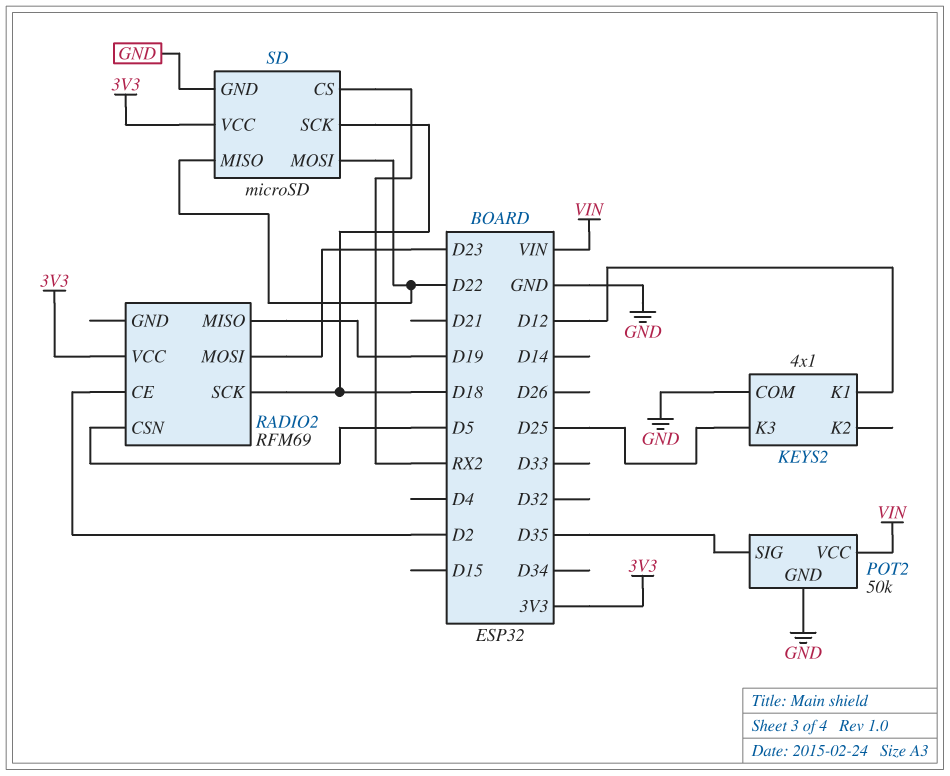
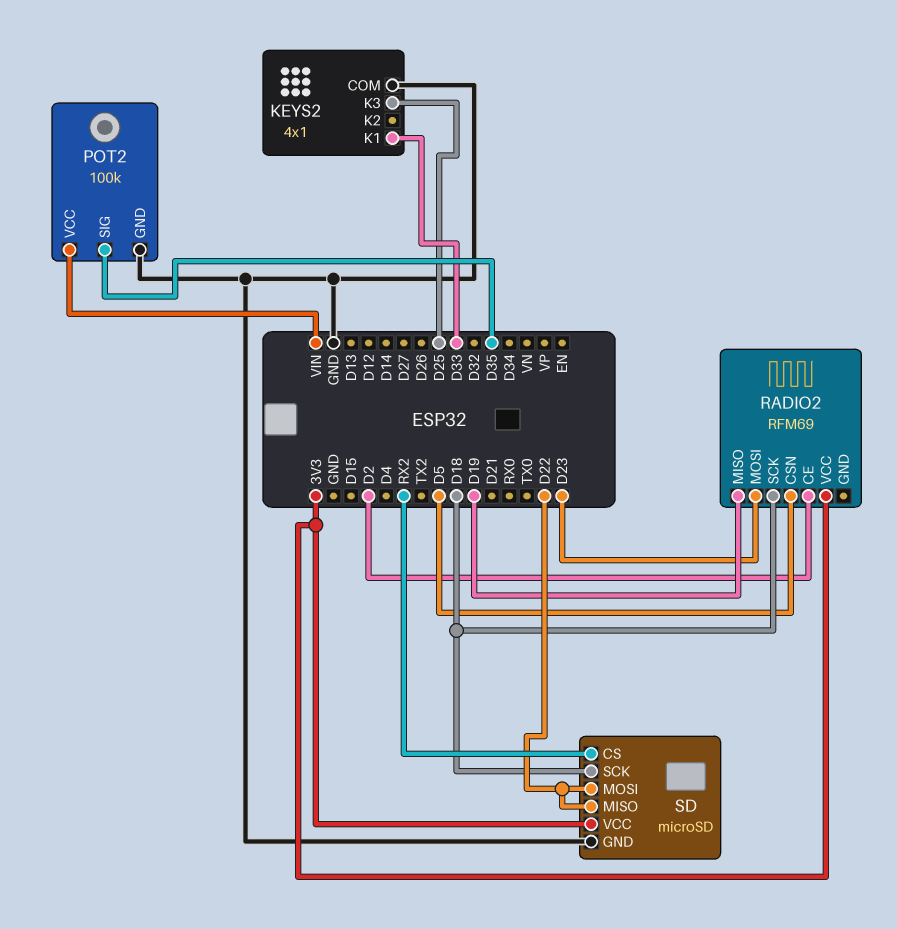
KEYS2 pin K1: D12 -> D33
POT2: 50k -> 100k

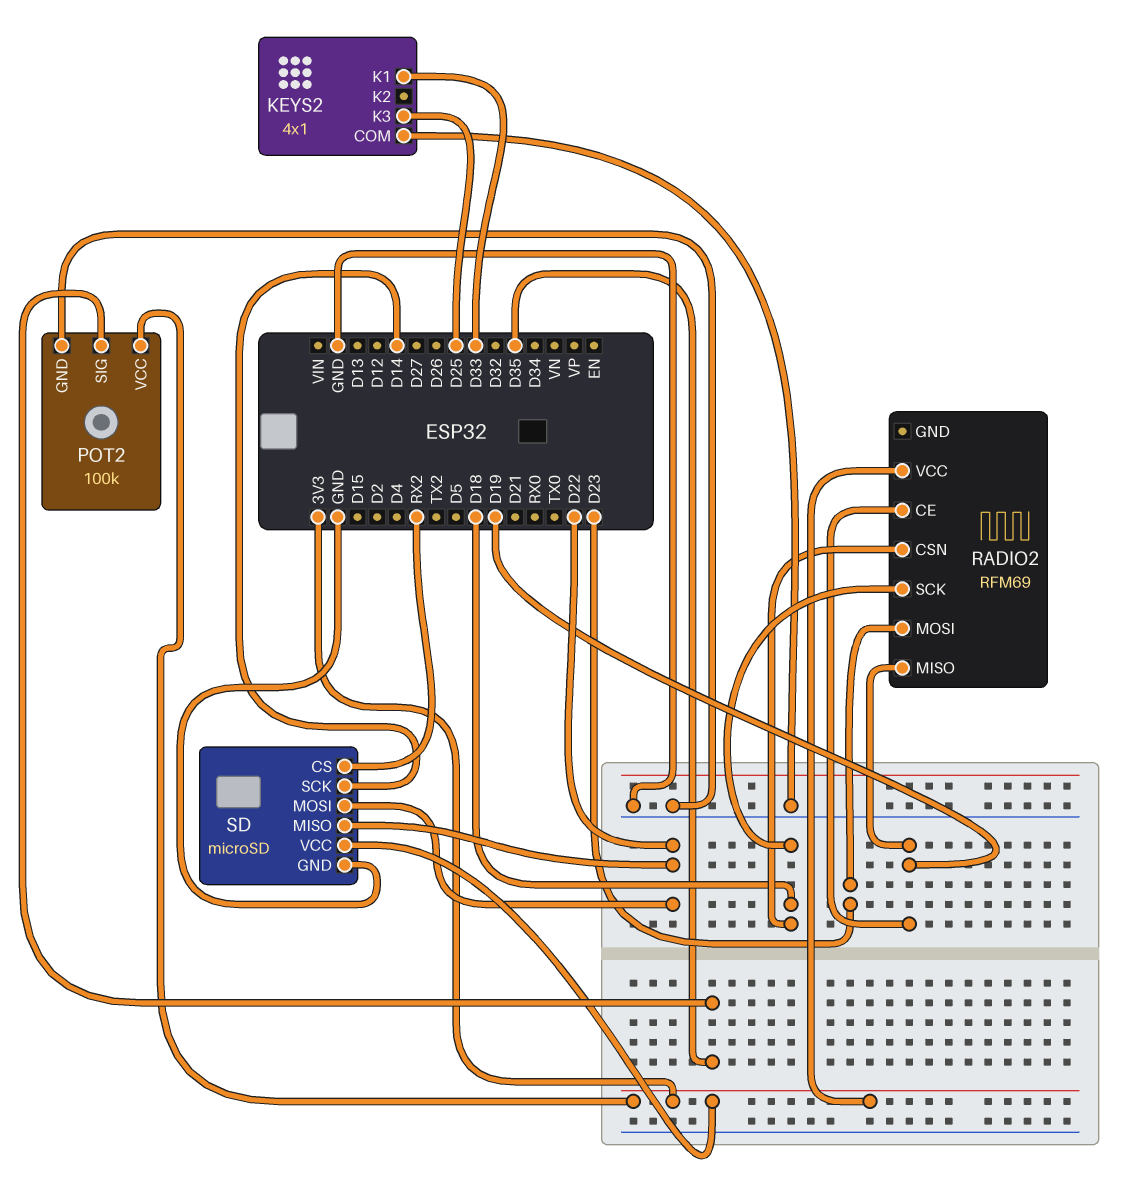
POT2 pin VCC: VIN -> 3V3
RADIO2 pin CE: D2 -> D19
RADIO2 pin CSN: D5 -> D18
SD pin SCK: D18 -> D14

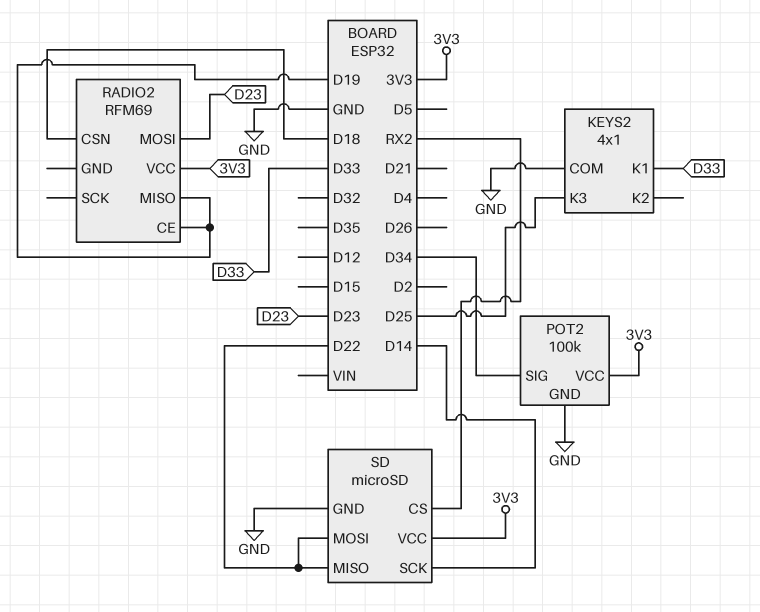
POT2 pin SIG: D35 -> D34
RADIO2 pin SCK: D18 -> none

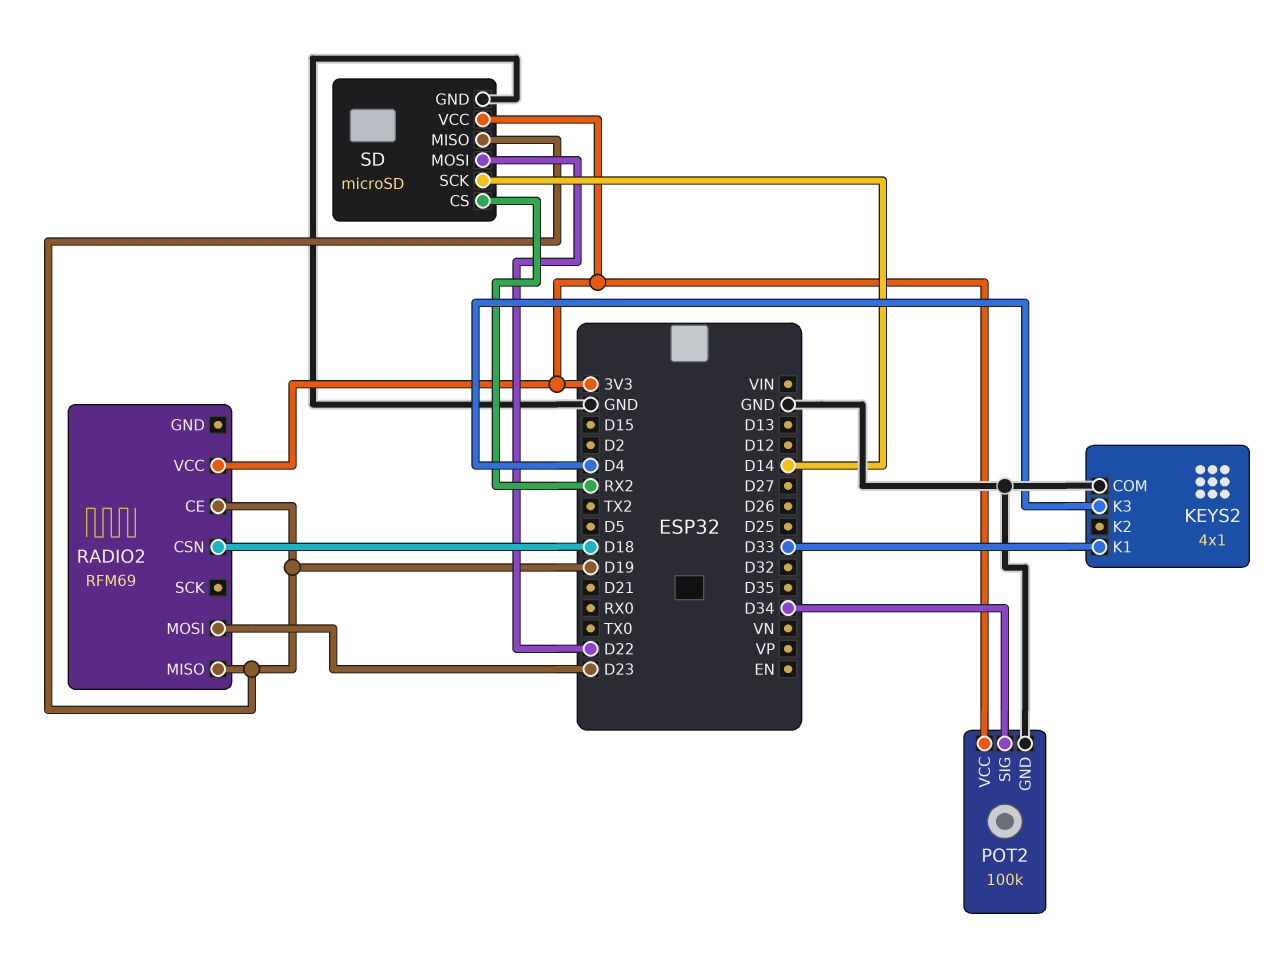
KEYS2 pin K3: D25 -> D4
SD pin MISO: D22 -> D19

